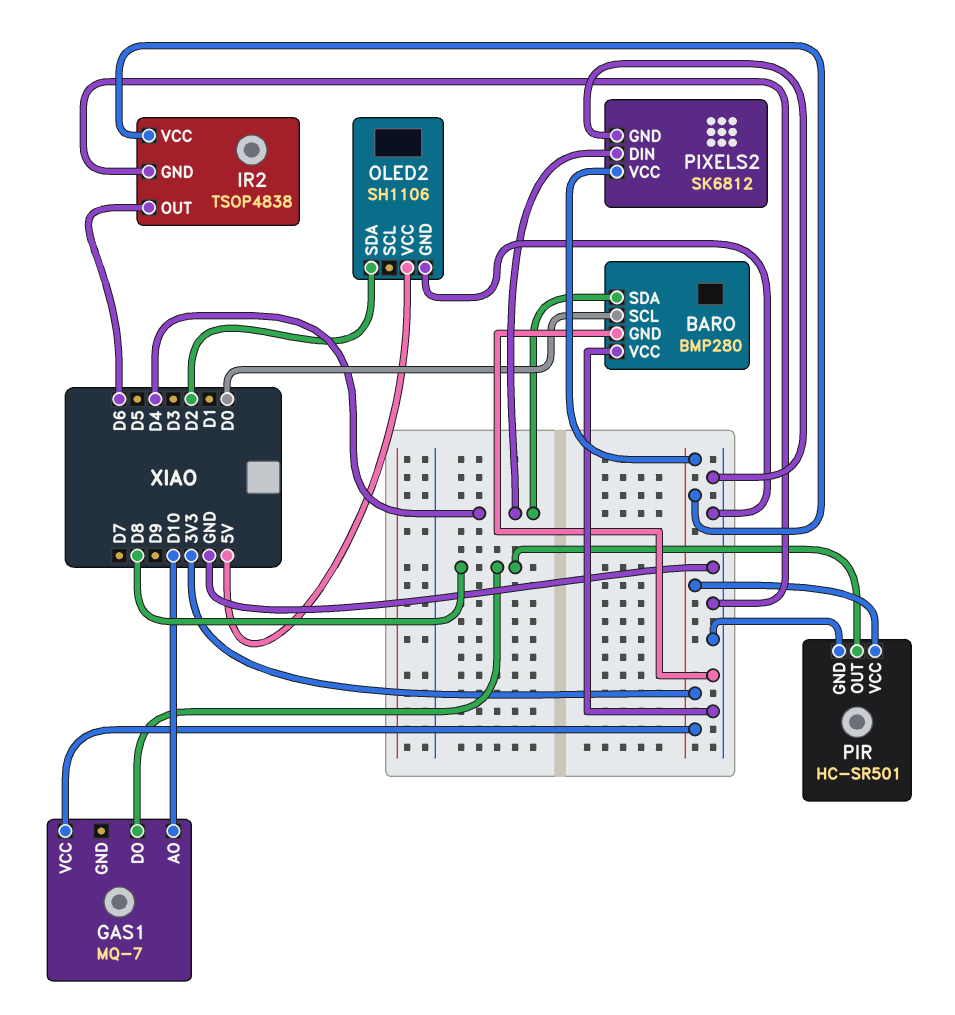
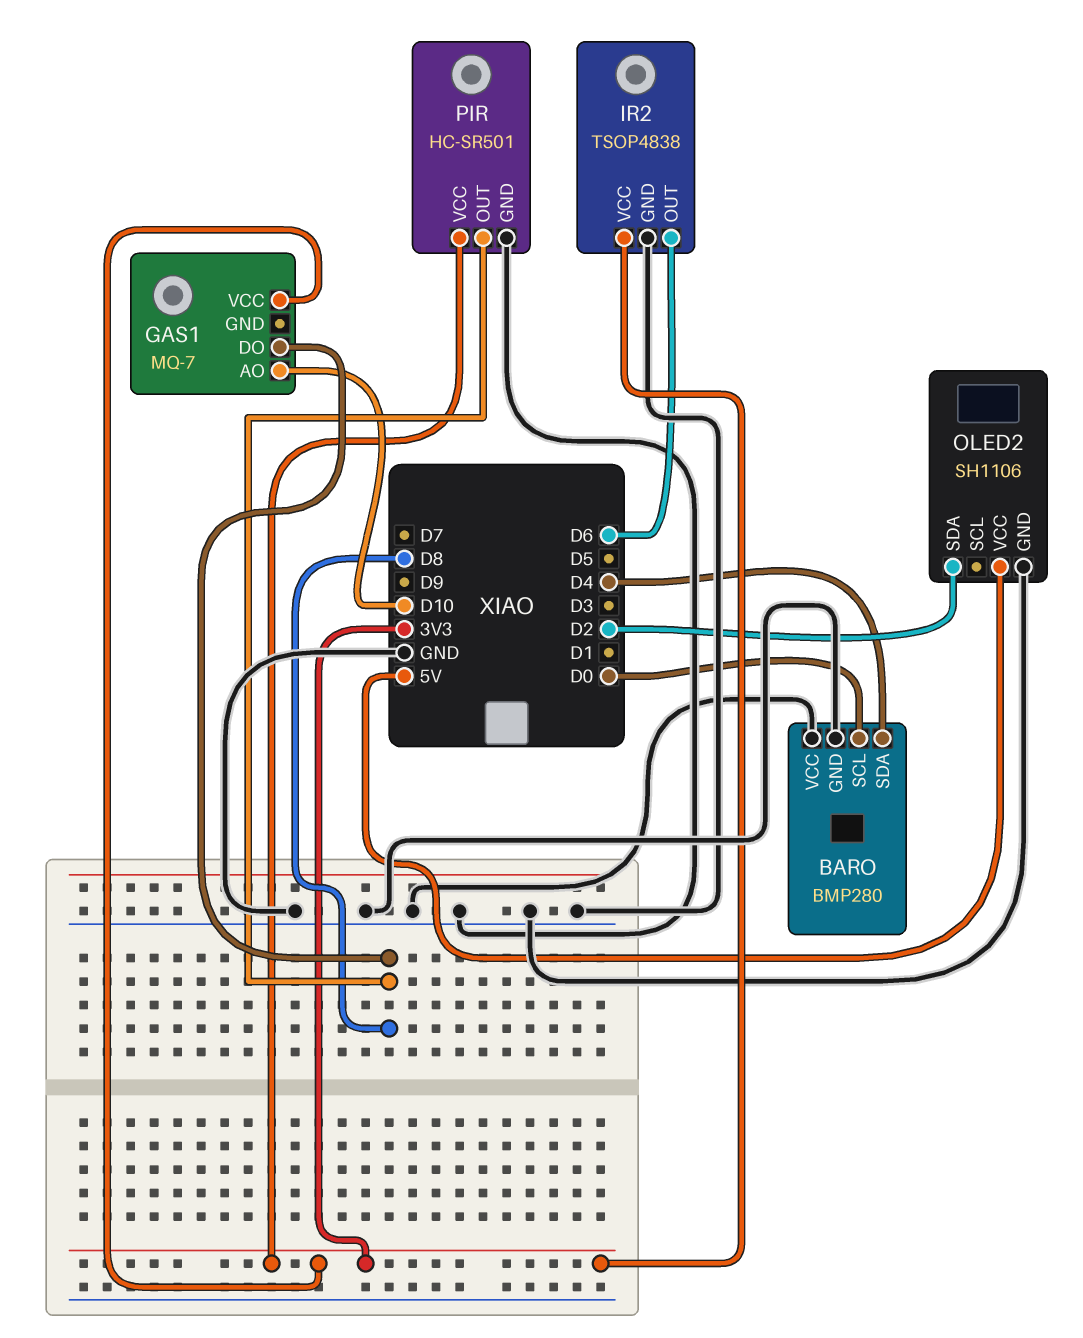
PIXELS2: SK6812 -> none
PIXELS2 pin DIN: D4 -> none
PIXELS2 pin GND: GND -> none
PIXELS2 pin VCC: 3V3 -> none

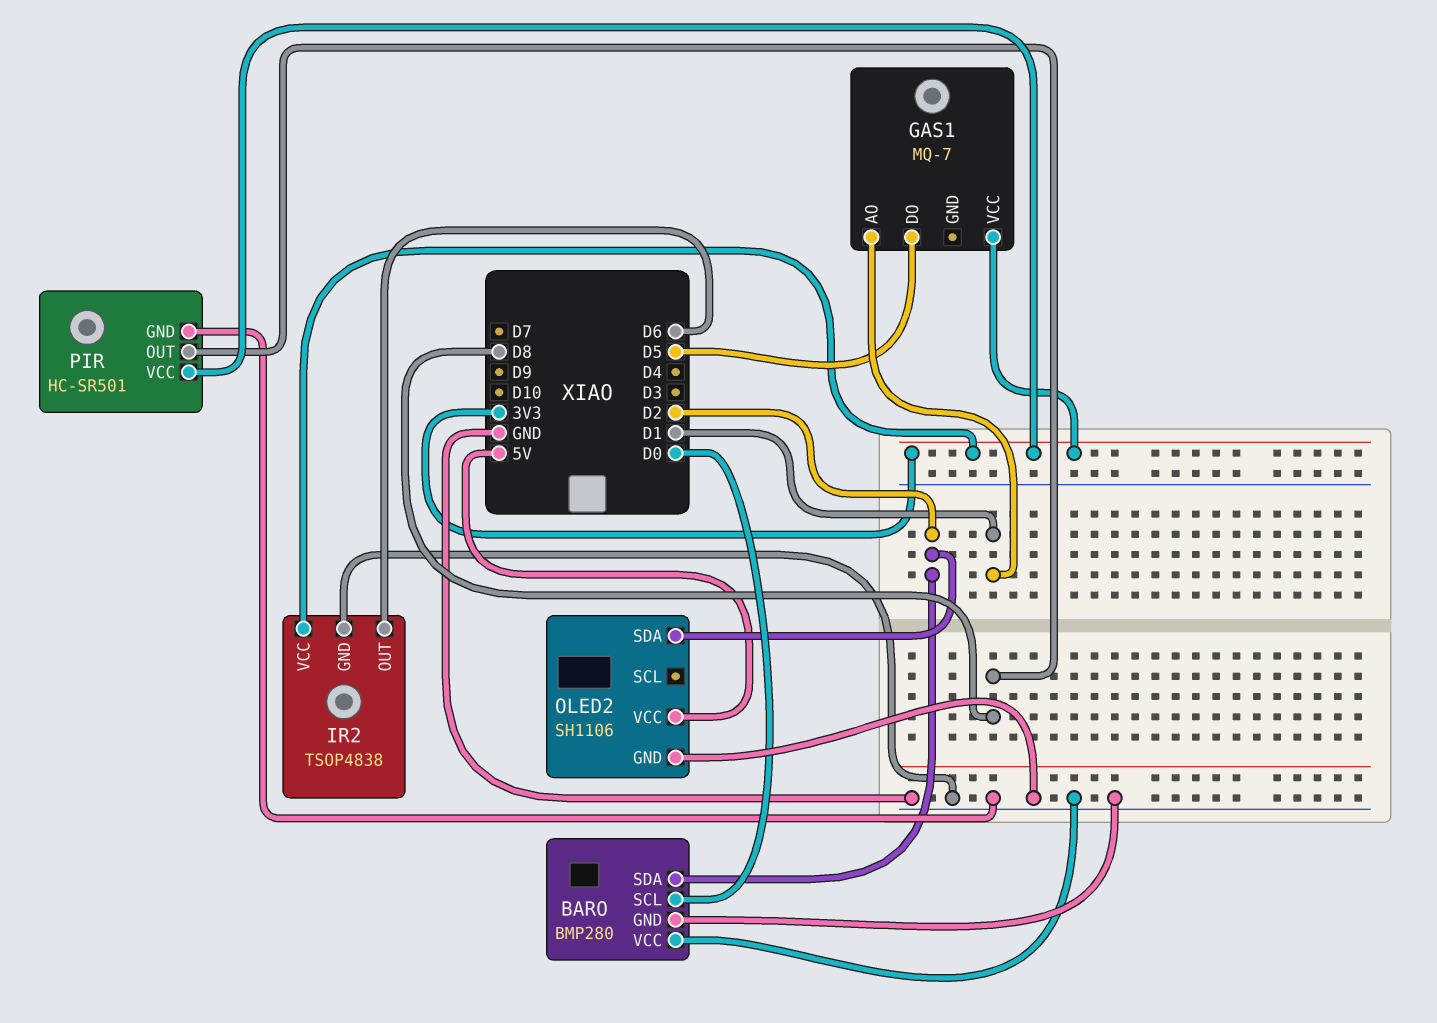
BARO pin SDA: D4 -> D2
GAS1 pin AO: D10 -> D1
GAS1 pin DO: D8 -> D5

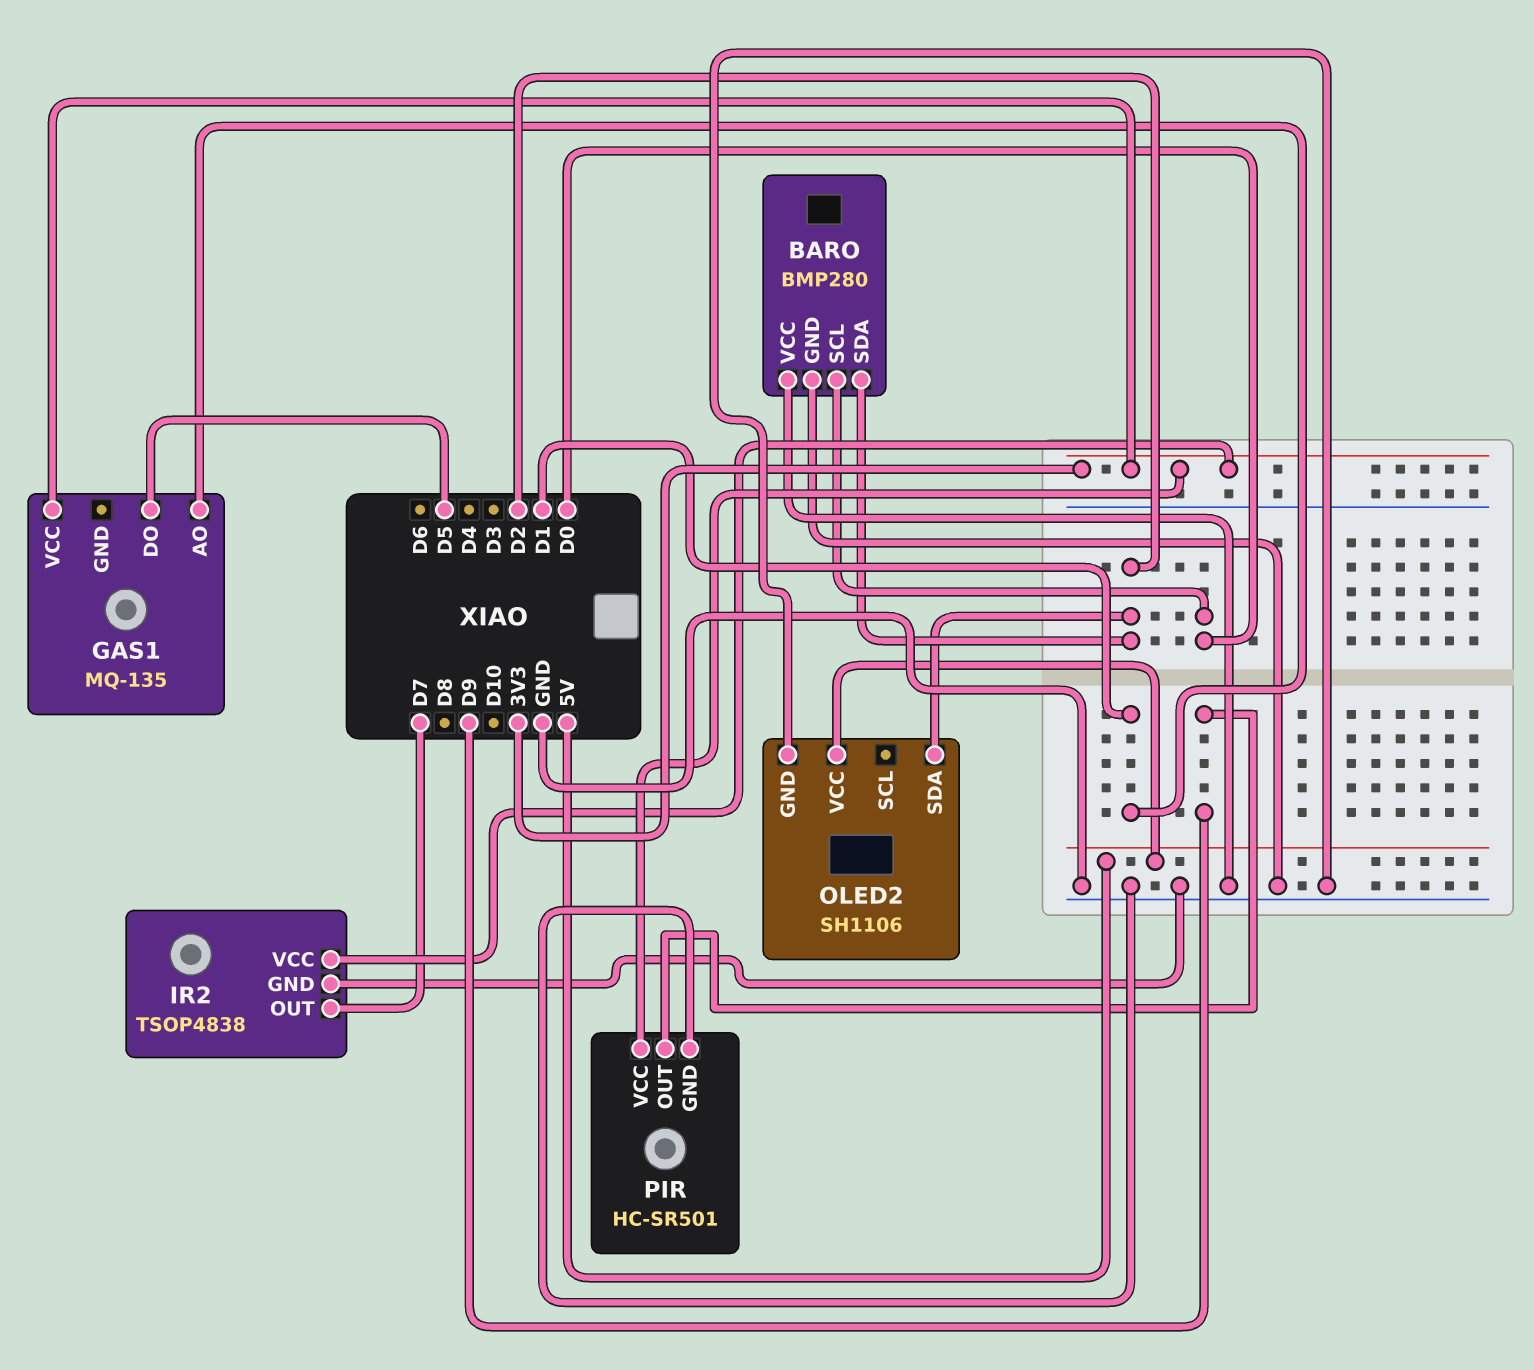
GAS1: MQ-7 -> MQ-135
IR2 pin OUT: D6 -> D7
PIR pin OUT: D8 -> D9

